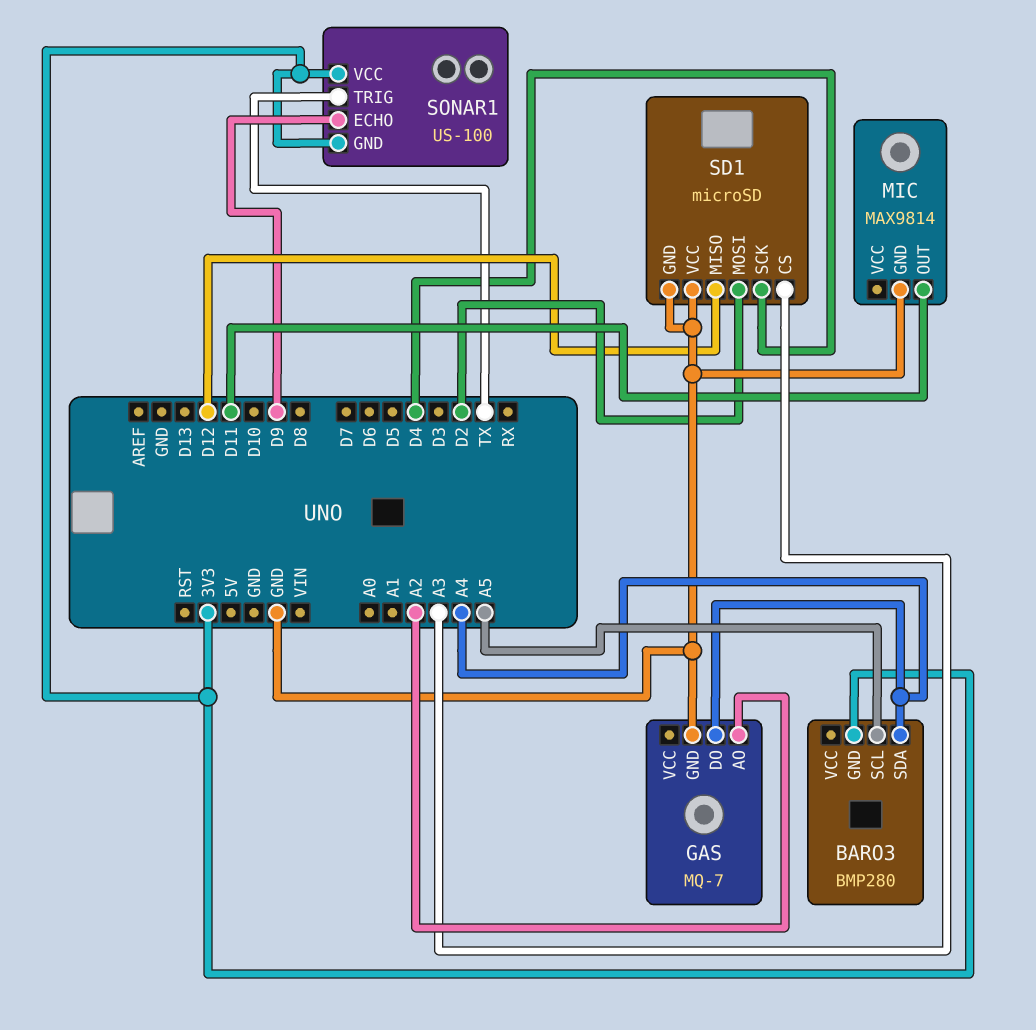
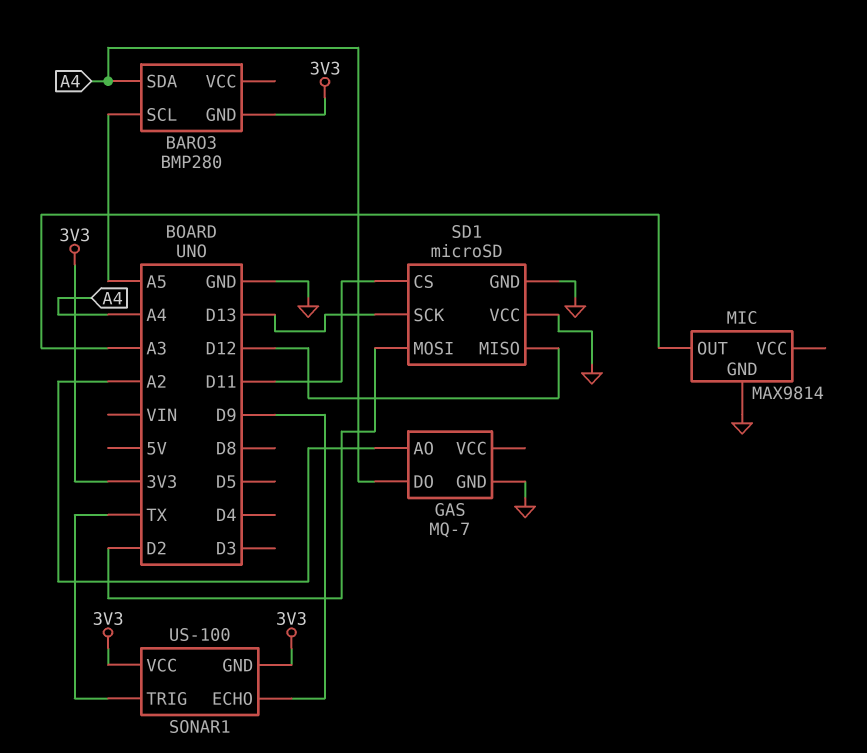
MIC pin OUT: D11 -> A3
SD1 pin CS: A3 -> D11
SD1 pin SCK: D4 -> D13

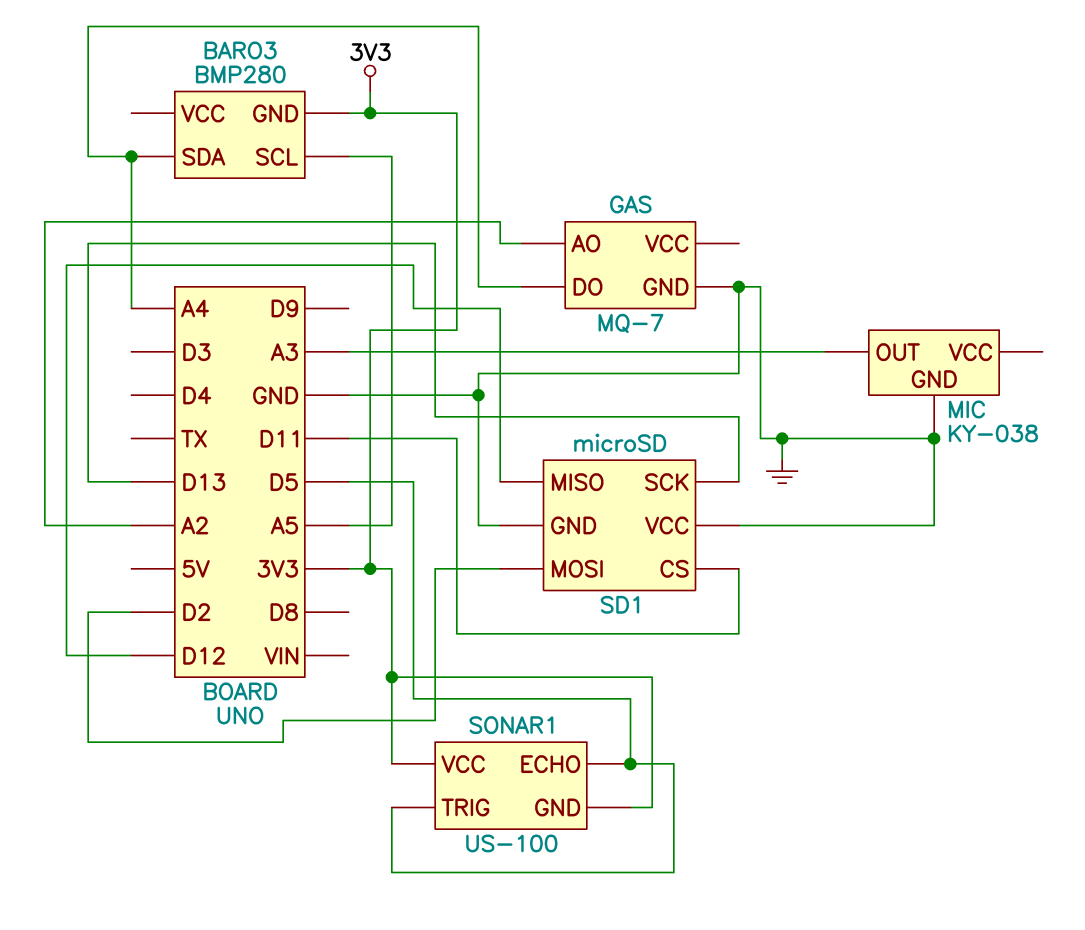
MIC: MAX9814 -> KY-038
SONAR1 pin ECHO: D9 -> D5
SONAR1 pin TRIG: TX -> D5

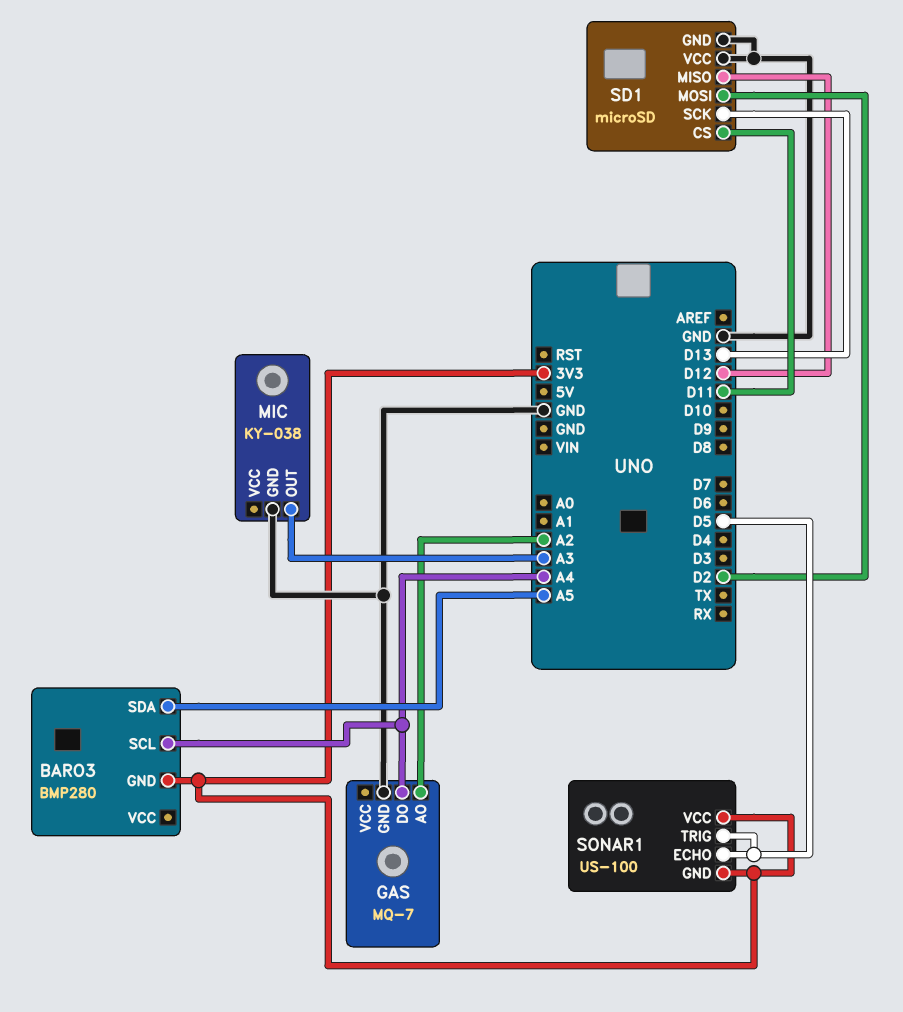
BARO3 pin SCL: A5 -> A4
BARO3 pin SDA: A4 -> A5

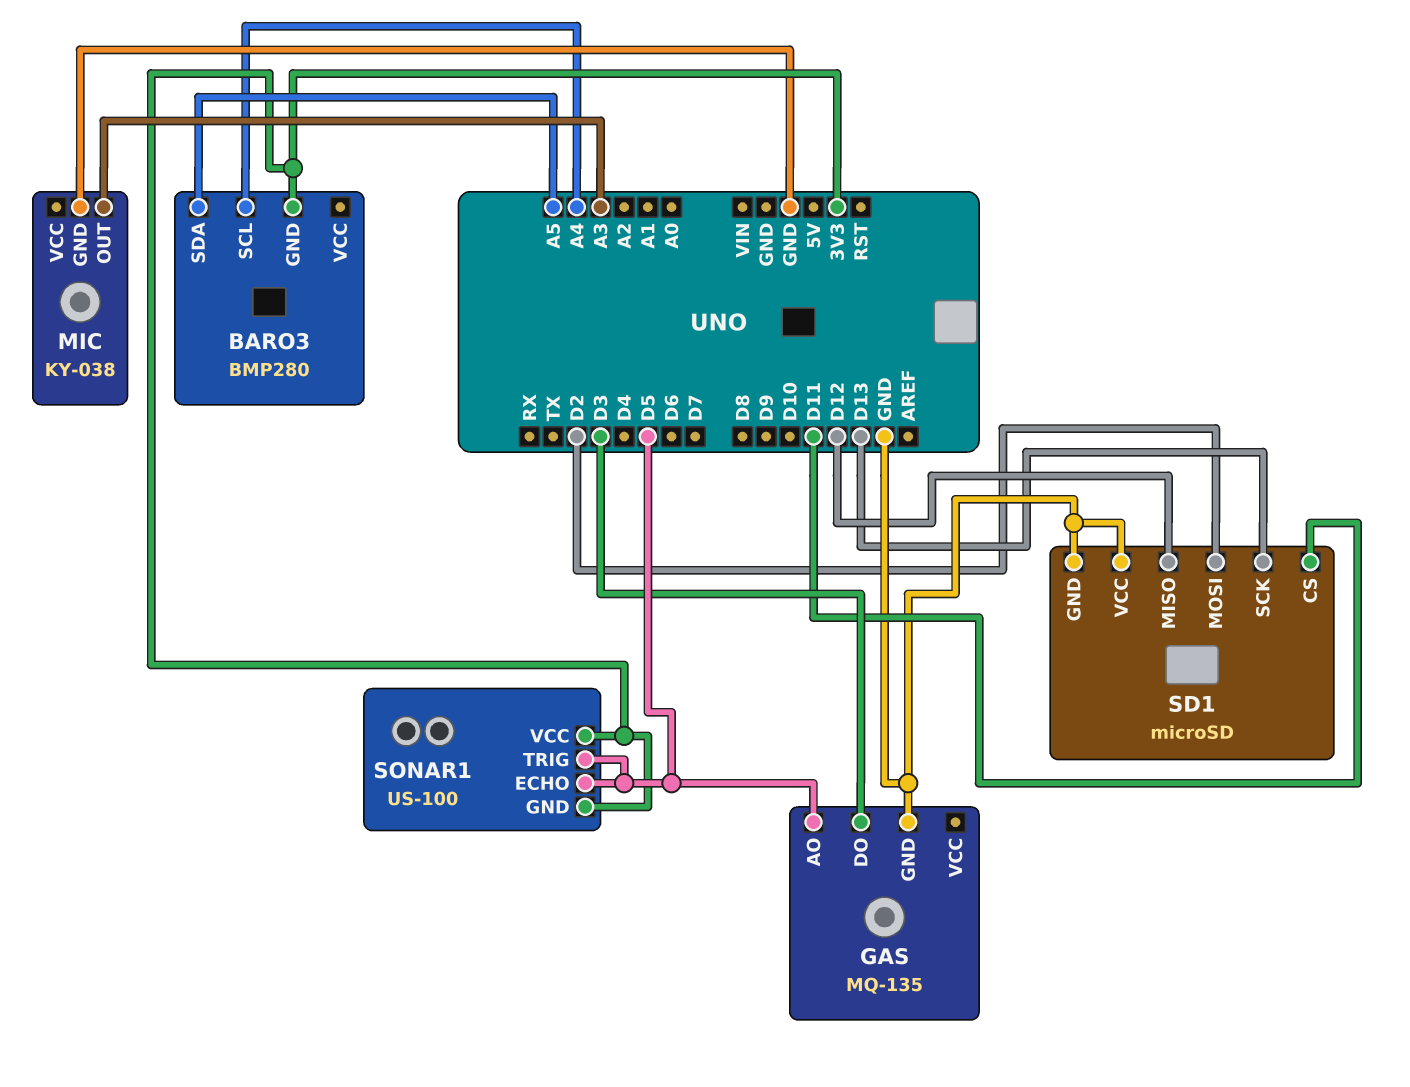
GAS: MQ-7 -> MQ-135
GAS pin AO: A2 -> D5
GAS pin DO: A4 -> D3

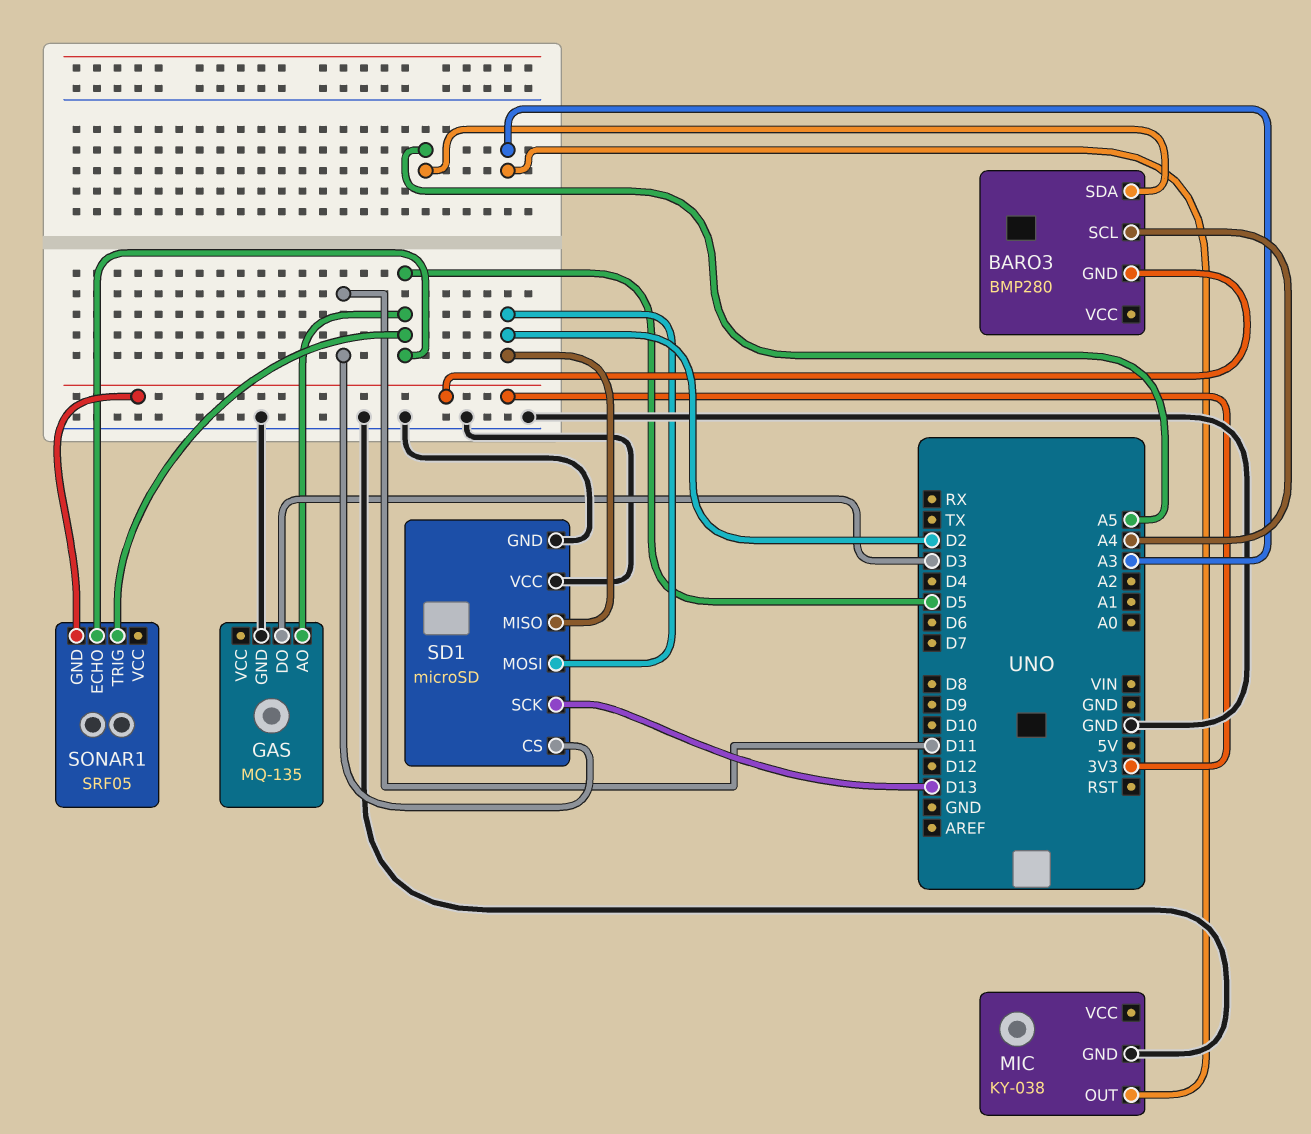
SD1 pin MISO: D12 -> D2
SONAR1: US-100 -> SRF05
SONAR1 pin VCC: 3V3 -> none

